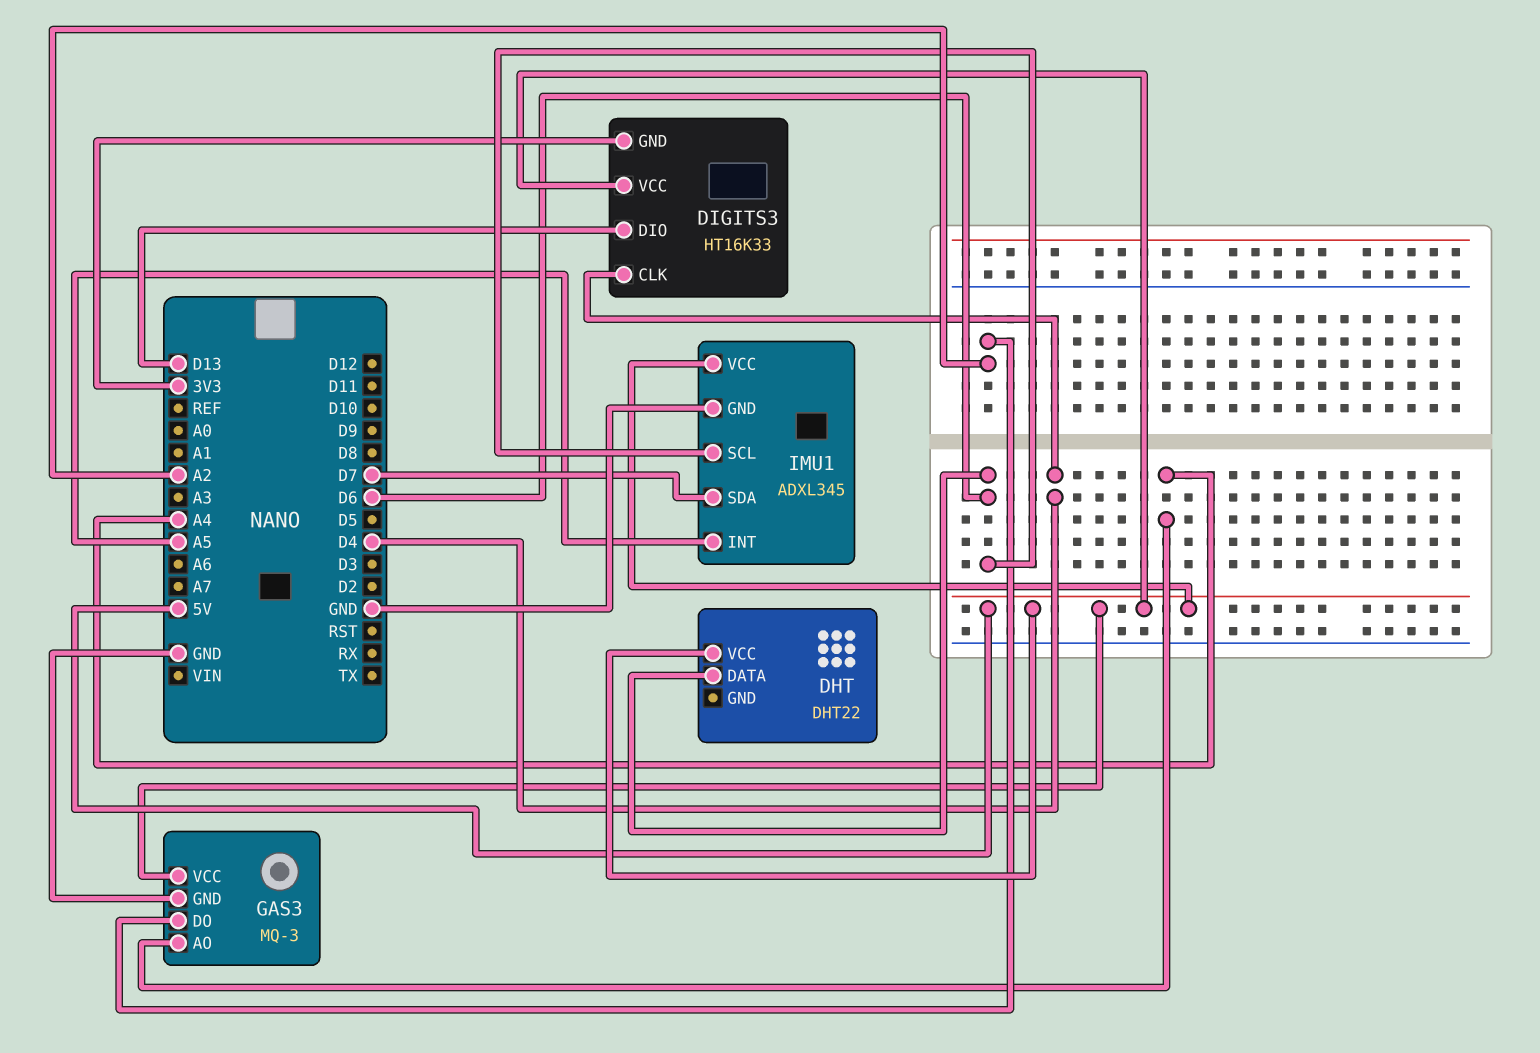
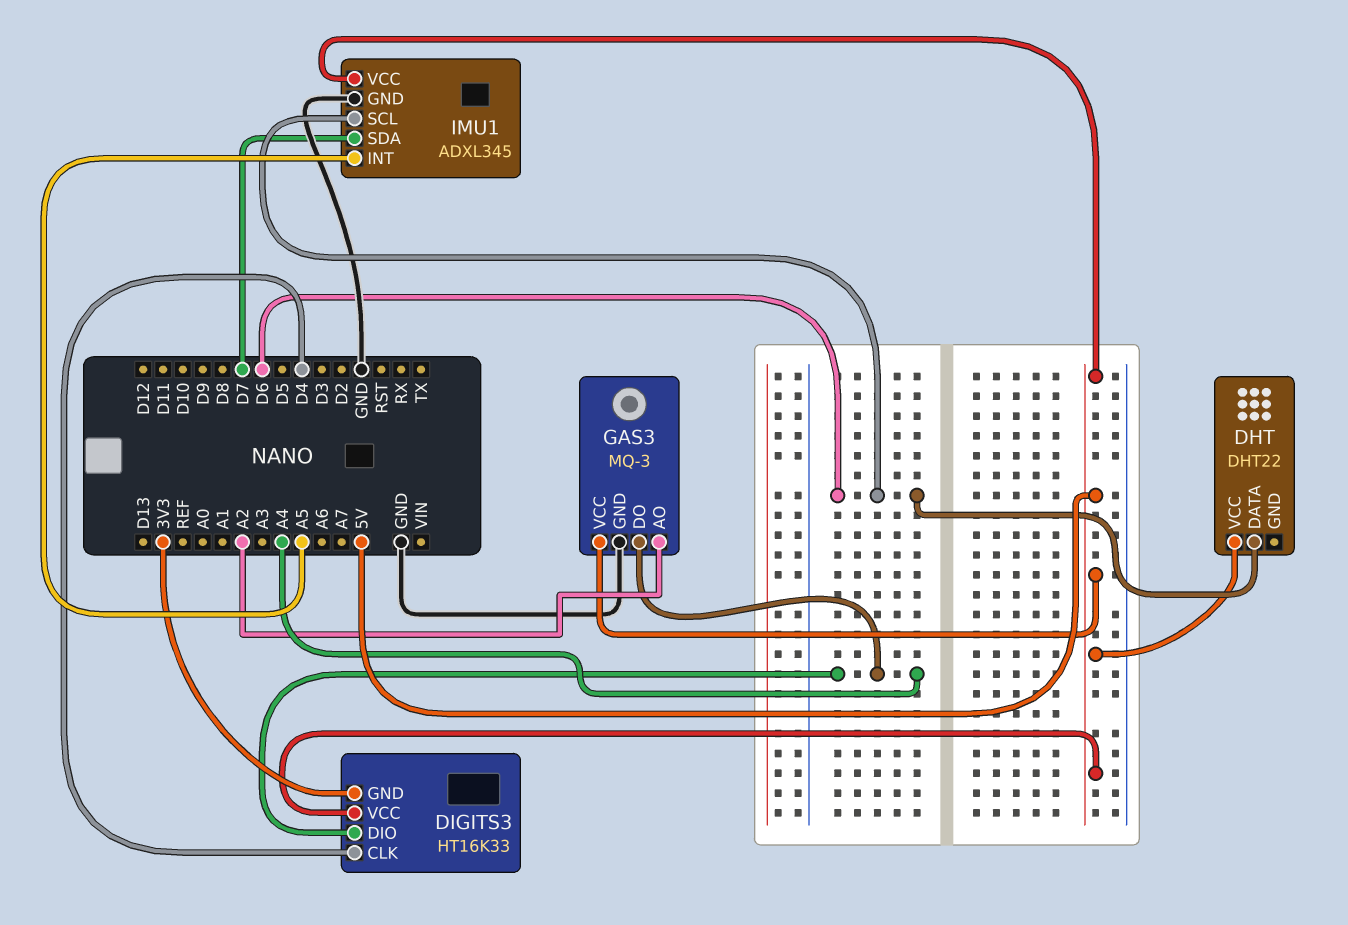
DIGITS3 pin DIO: D13 -> A4
GAS3 pin AO: A4 -> A2
GAS3 pin DO: A2 -> A4

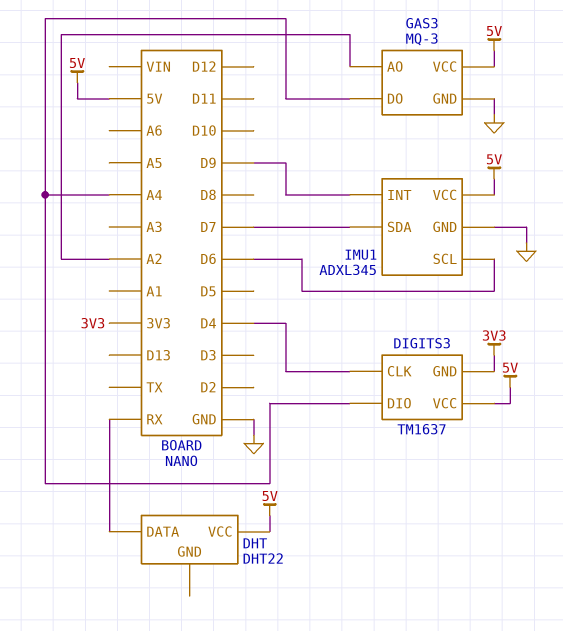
DHT pin DATA: D6 -> RX
DIGITS3: HT16K33 -> TM1637
IMU1 pin INT: A5 -> D9

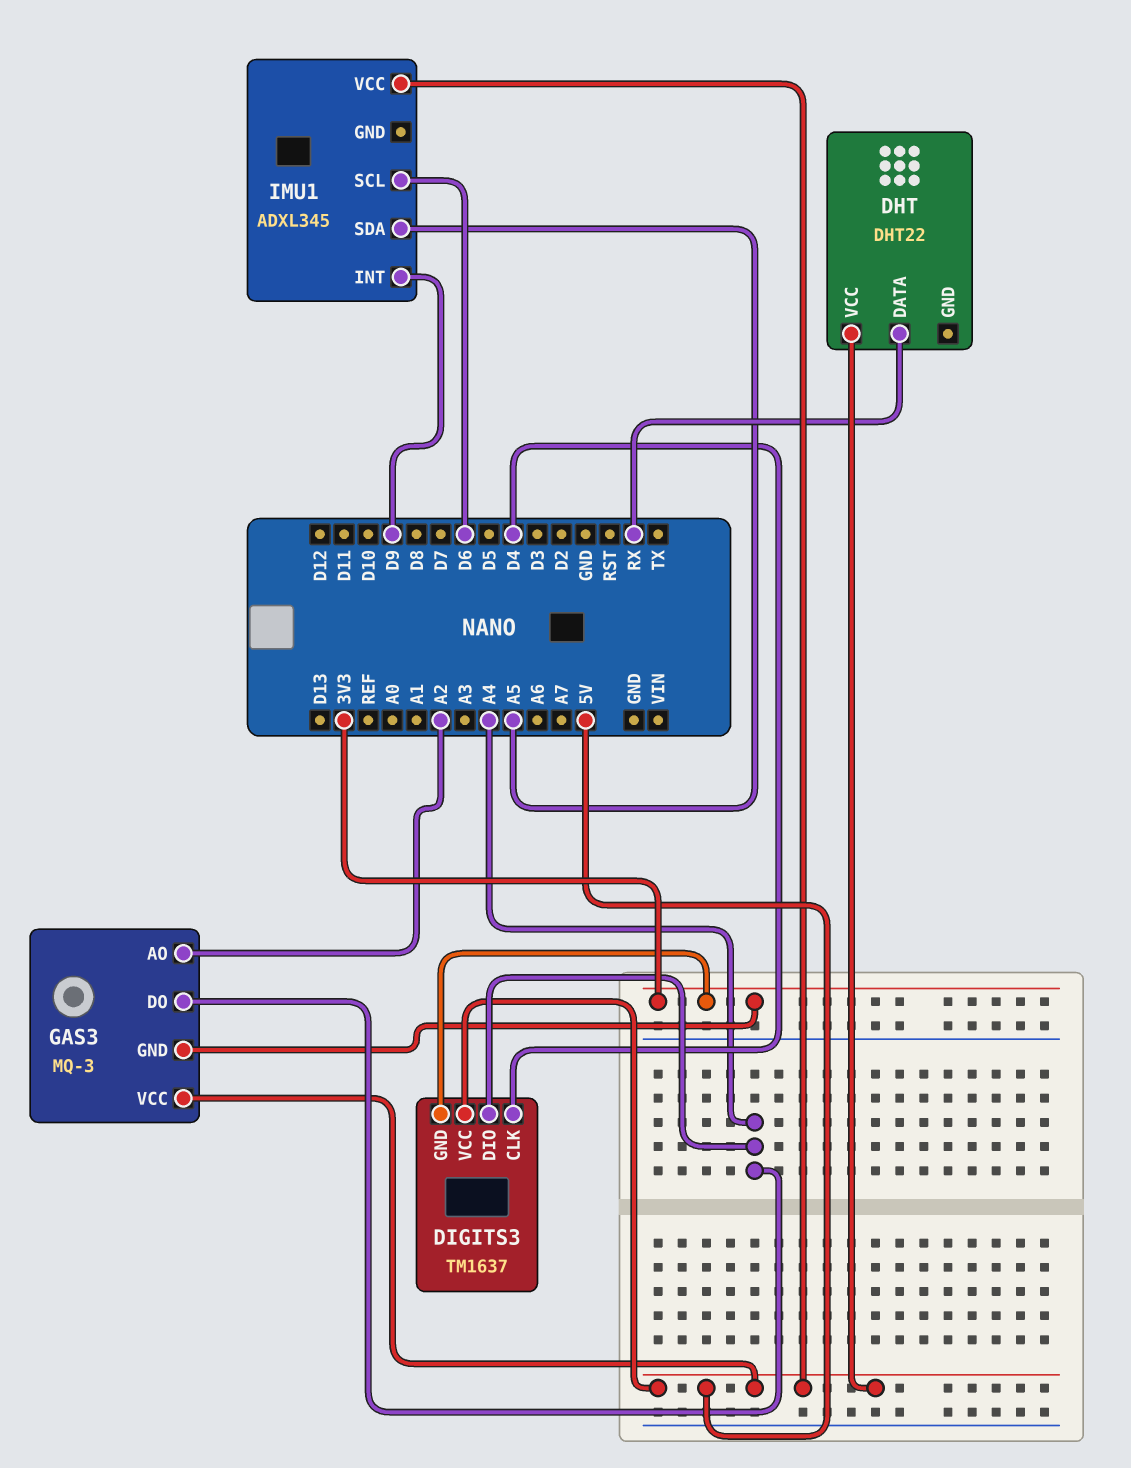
GAS3 pin GND: GND -> 3V3
IMU1 pin GND: GND -> none
IMU1 pin SDA: D7 -> A5

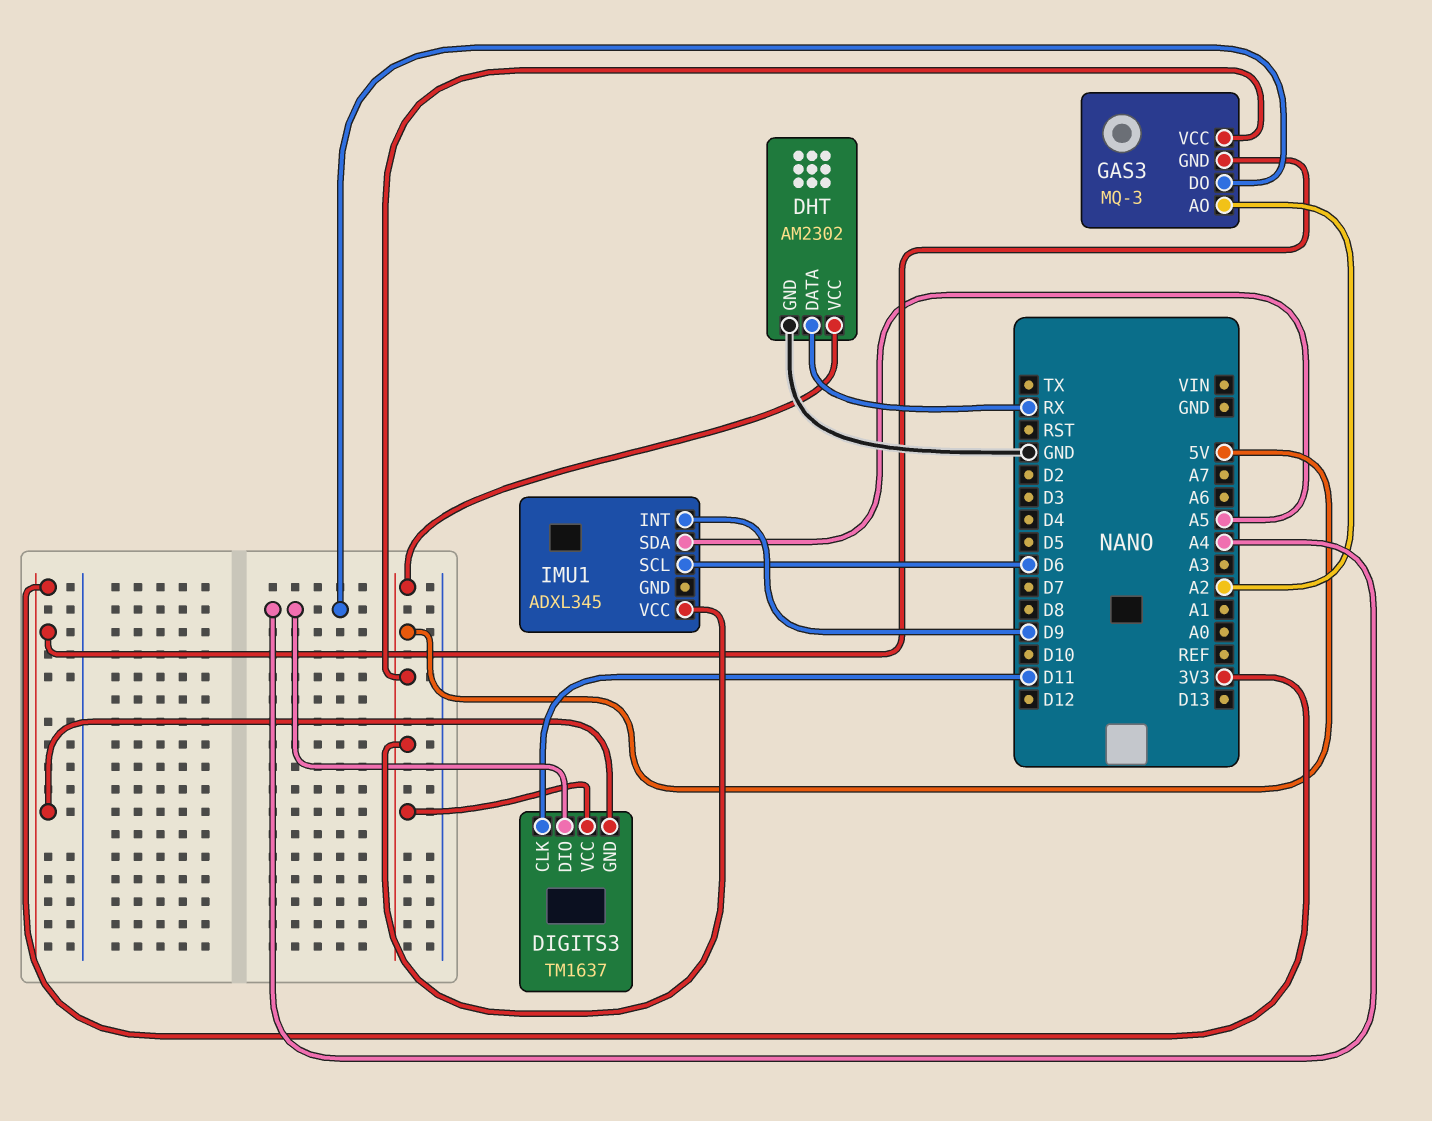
DHT: DHT22 -> AM2302
DHT pin GND: none -> GND
DIGITS3 pin CLK: D4 -> D11

